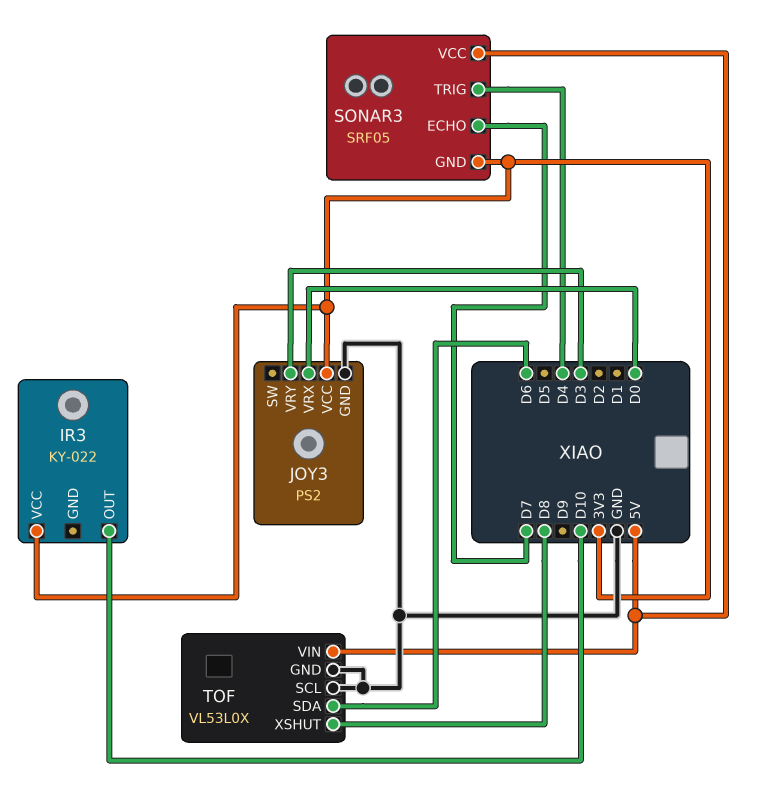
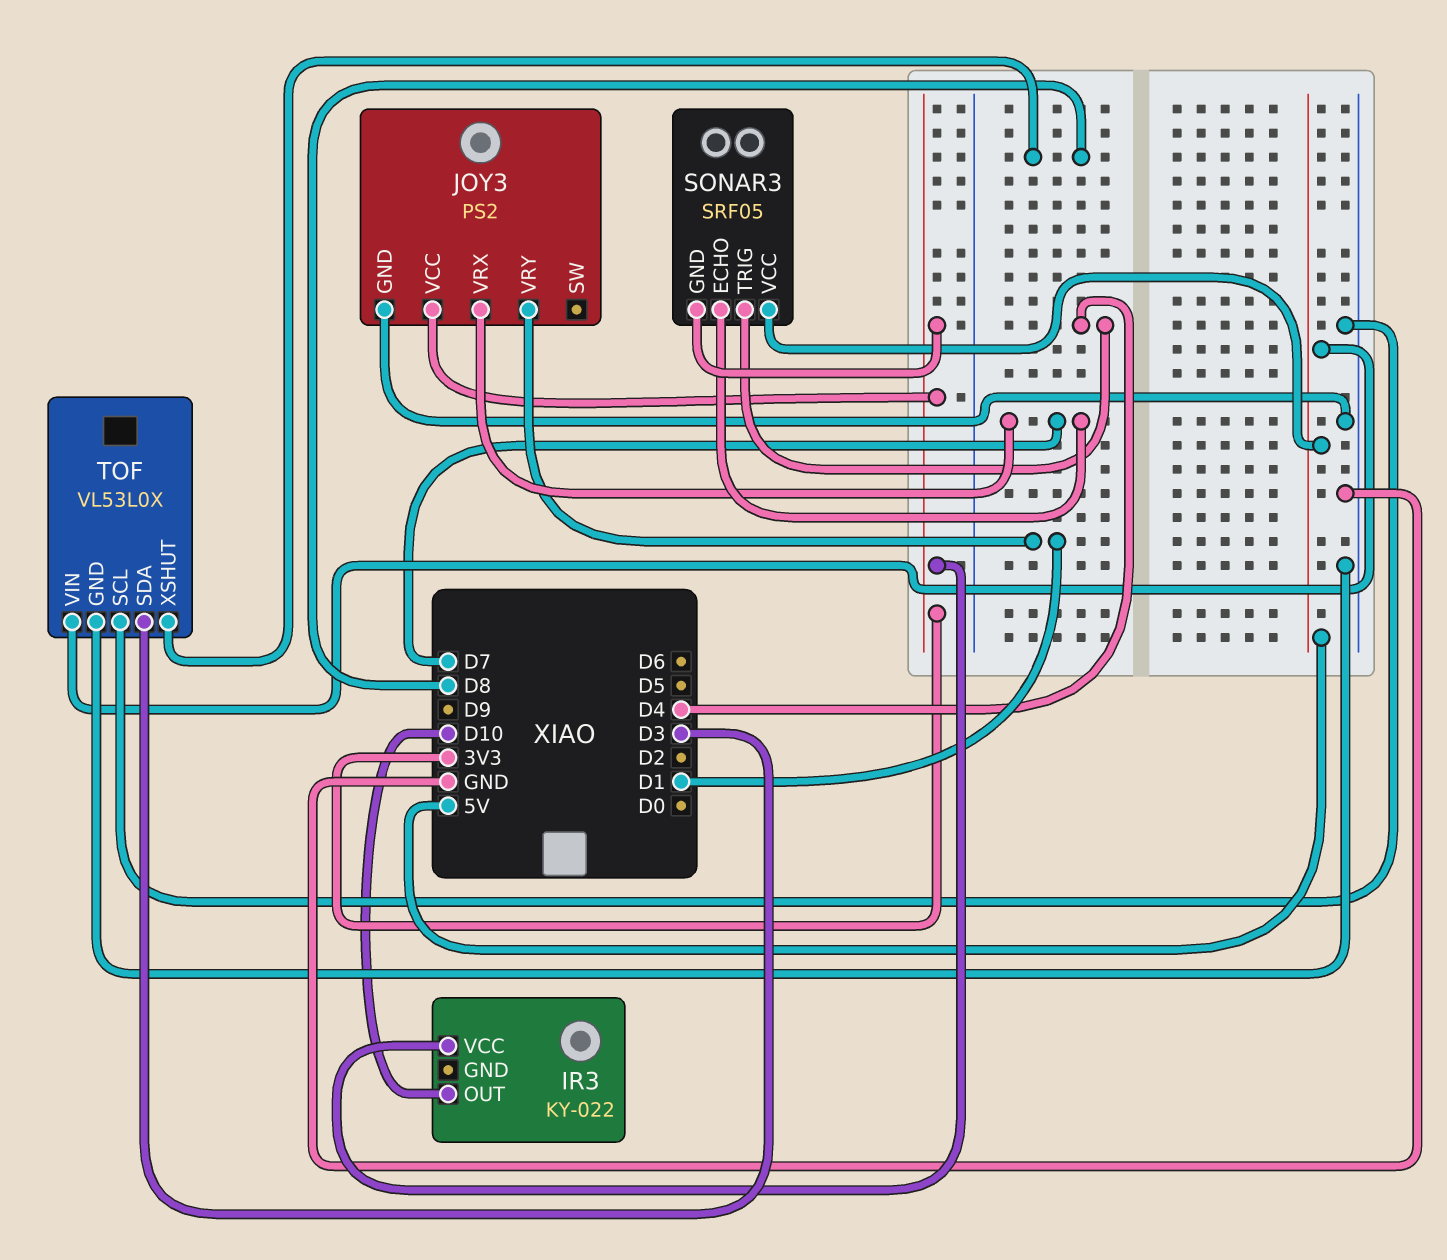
JOY3 pin VRX: D0 -> D7
JOY3 pin VRY: D3 -> D1
TOF pin SDA: D6 -> D3

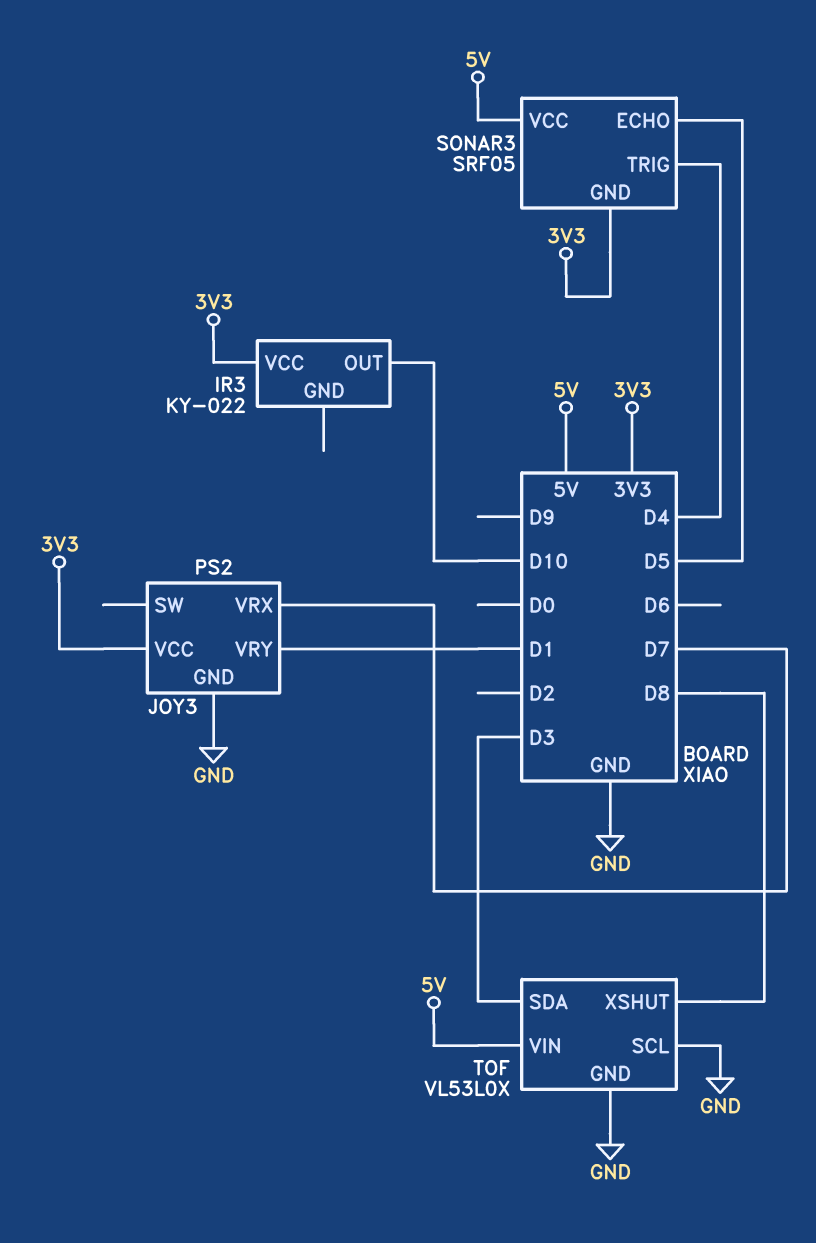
SONAR3 pin ECHO: D7 -> D5

